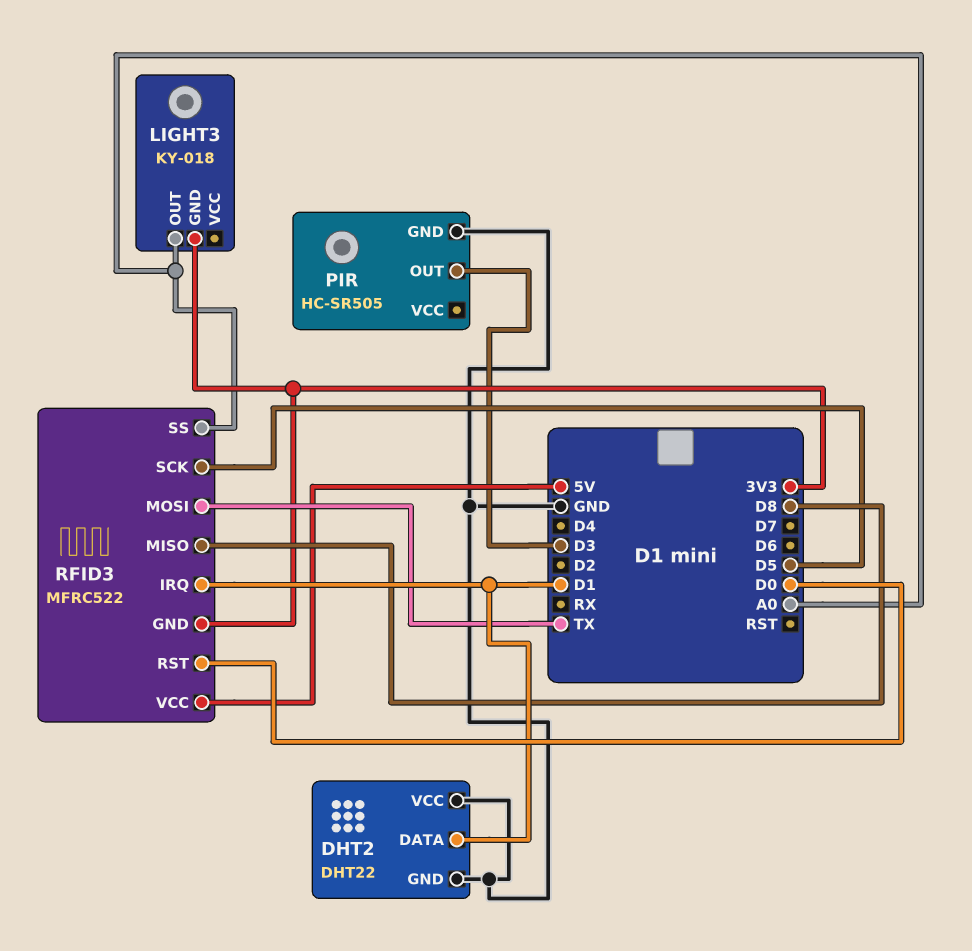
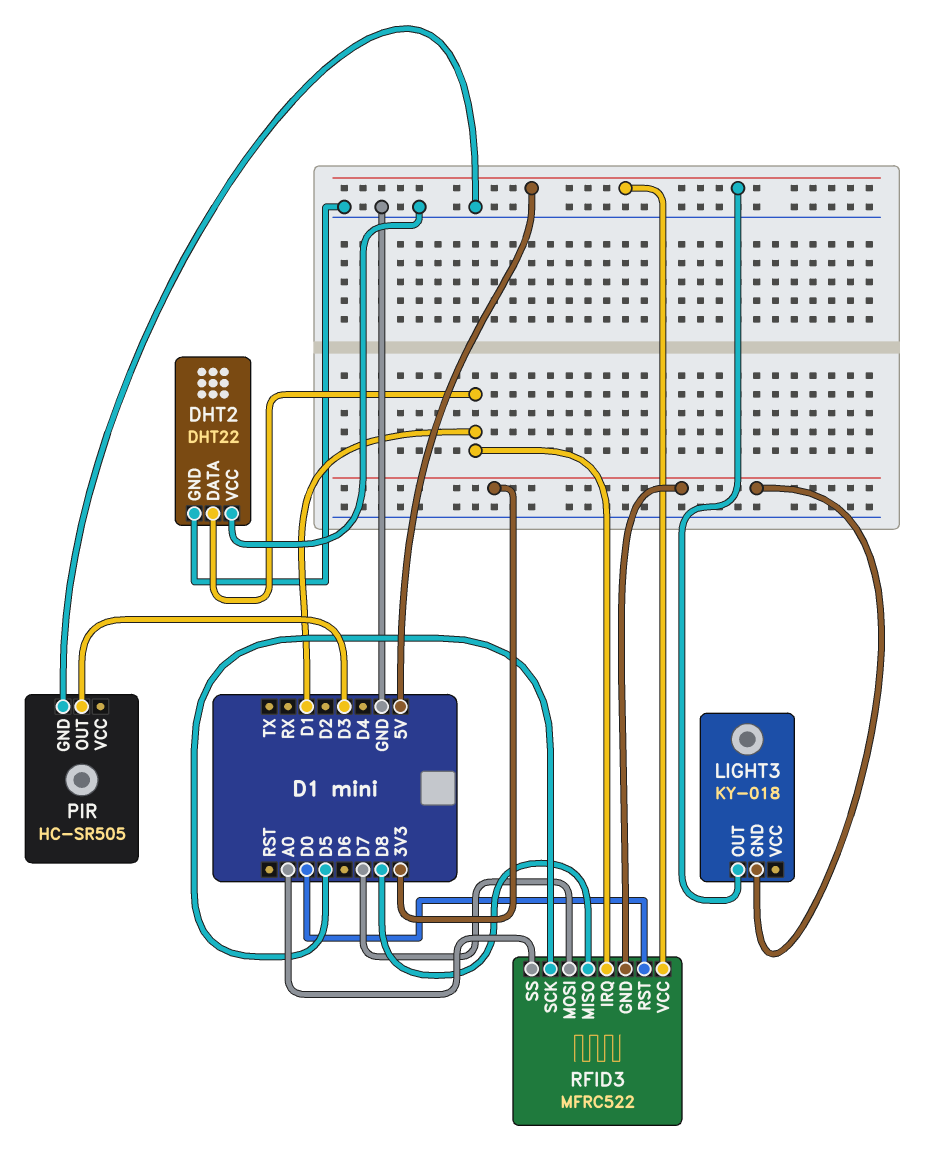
LIGHT3 pin OUT: A0 -> 5V
RFID3 pin MOSI: TX -> D7

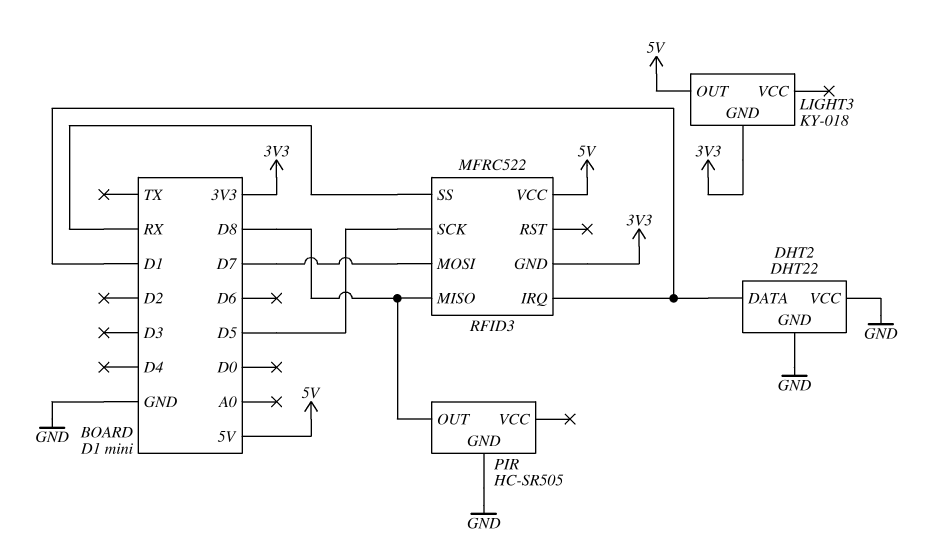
PIR pin OUT: D3 -> D8
RFID3 pin RST: D0 -> none
RFID3 pin SS: A0 -> RX

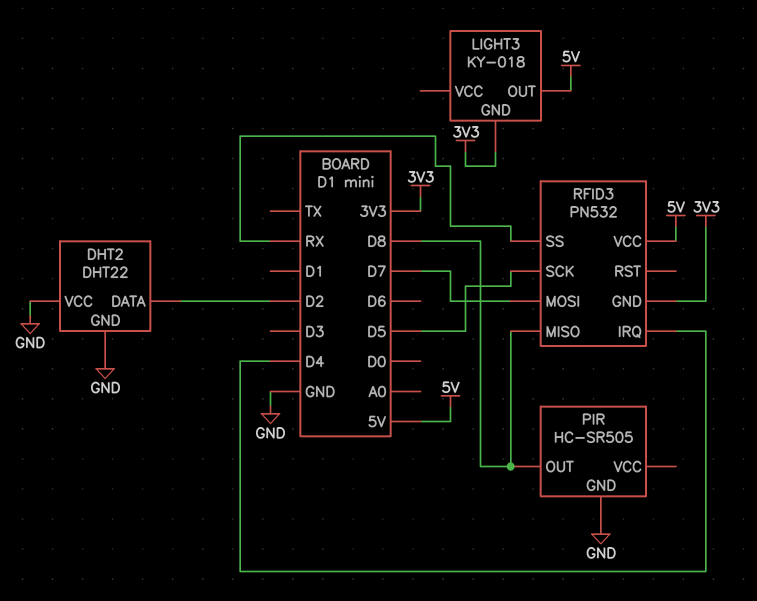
DHT2 pin DATA: D1 -> D2
RFID3: MFRC522 -> PN532
RFID3 pin IRQ: D1 -> D4

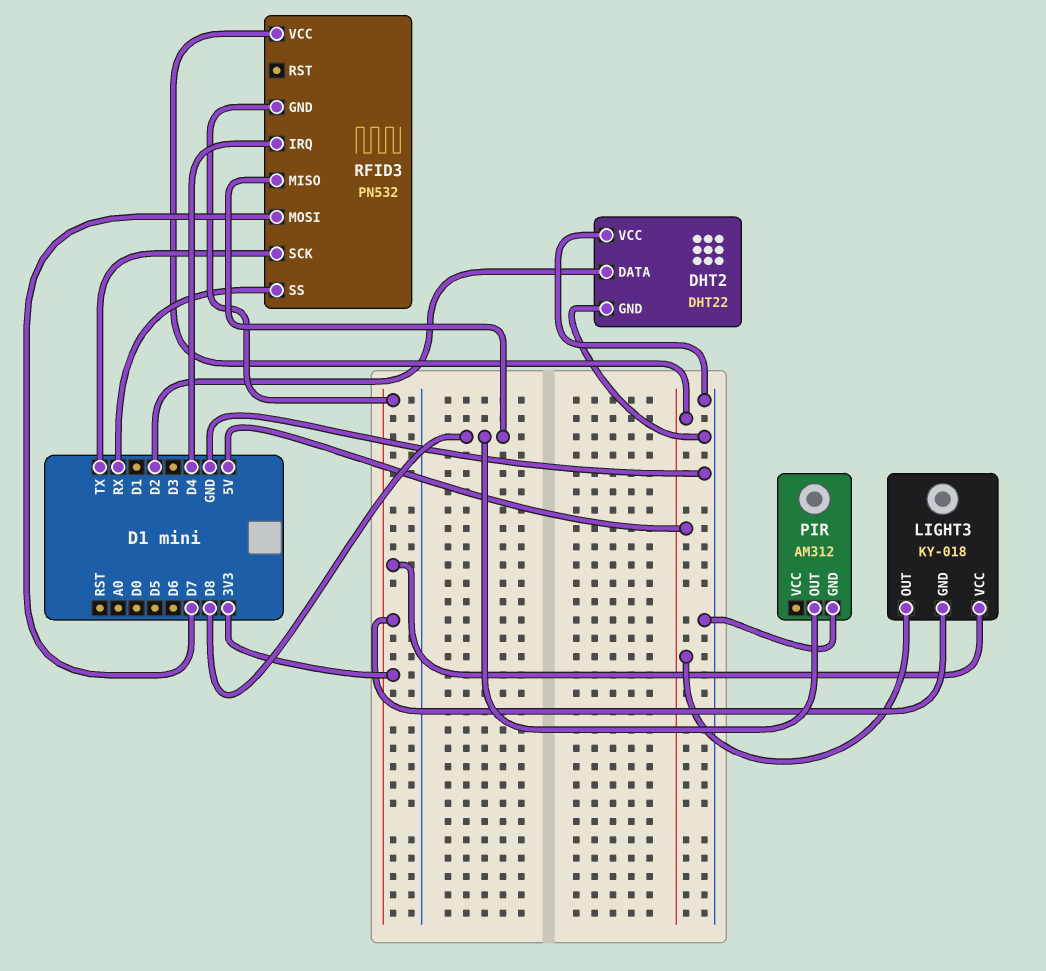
LIGHT3 pin VCC: none -> 3V3
PIR: HC-SR505 -> AM312
RFID3 pin SCK: D5 -> TX

